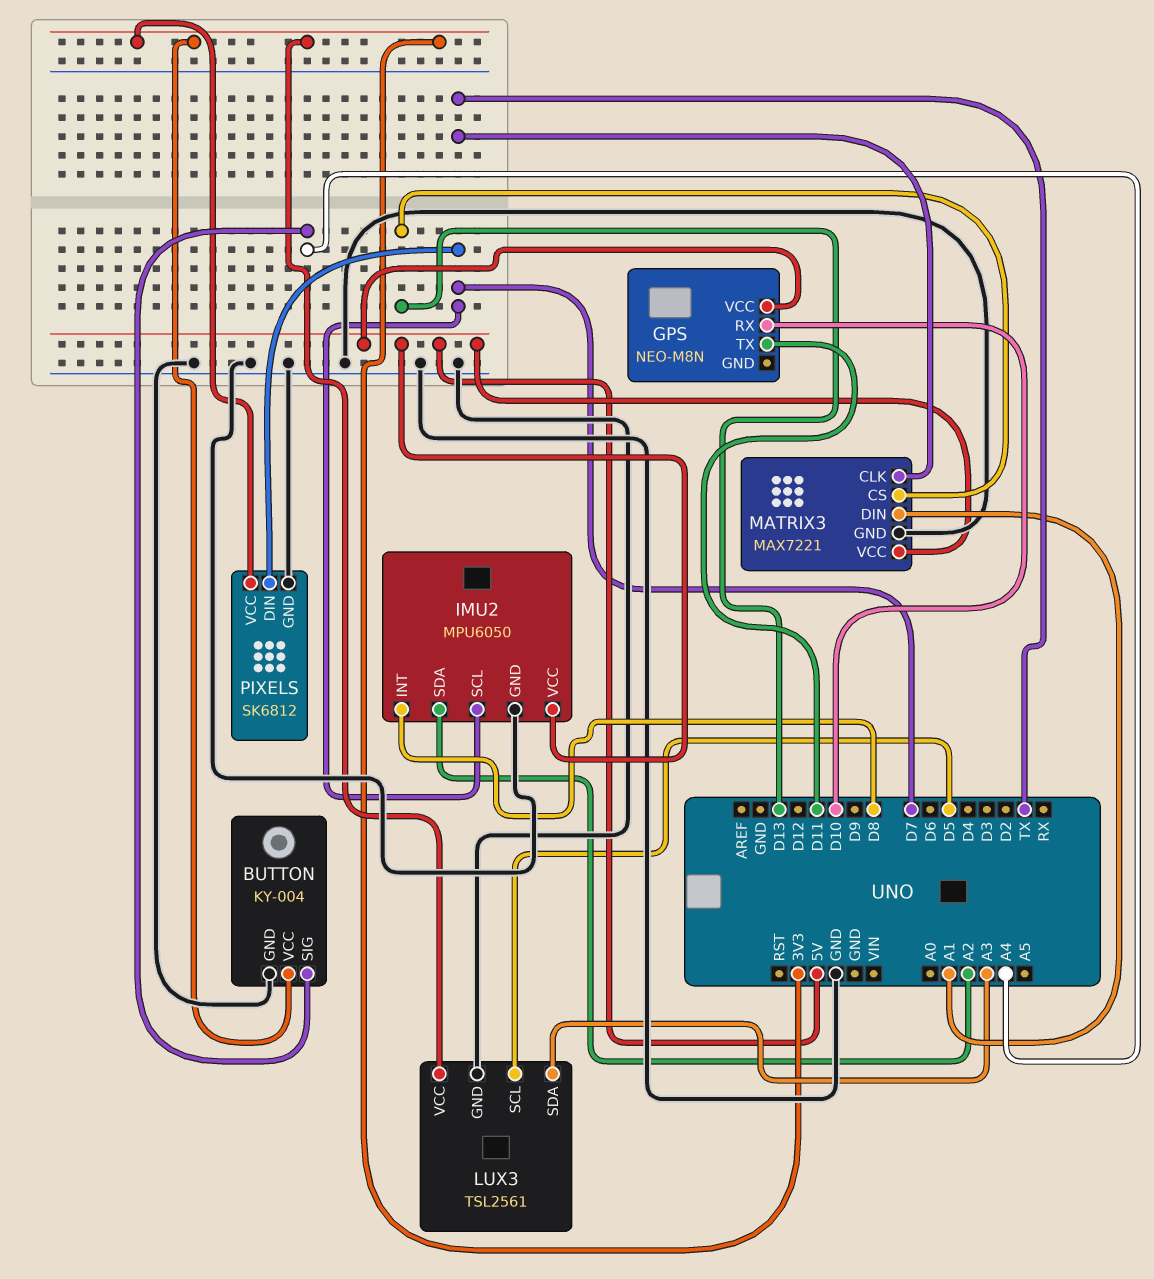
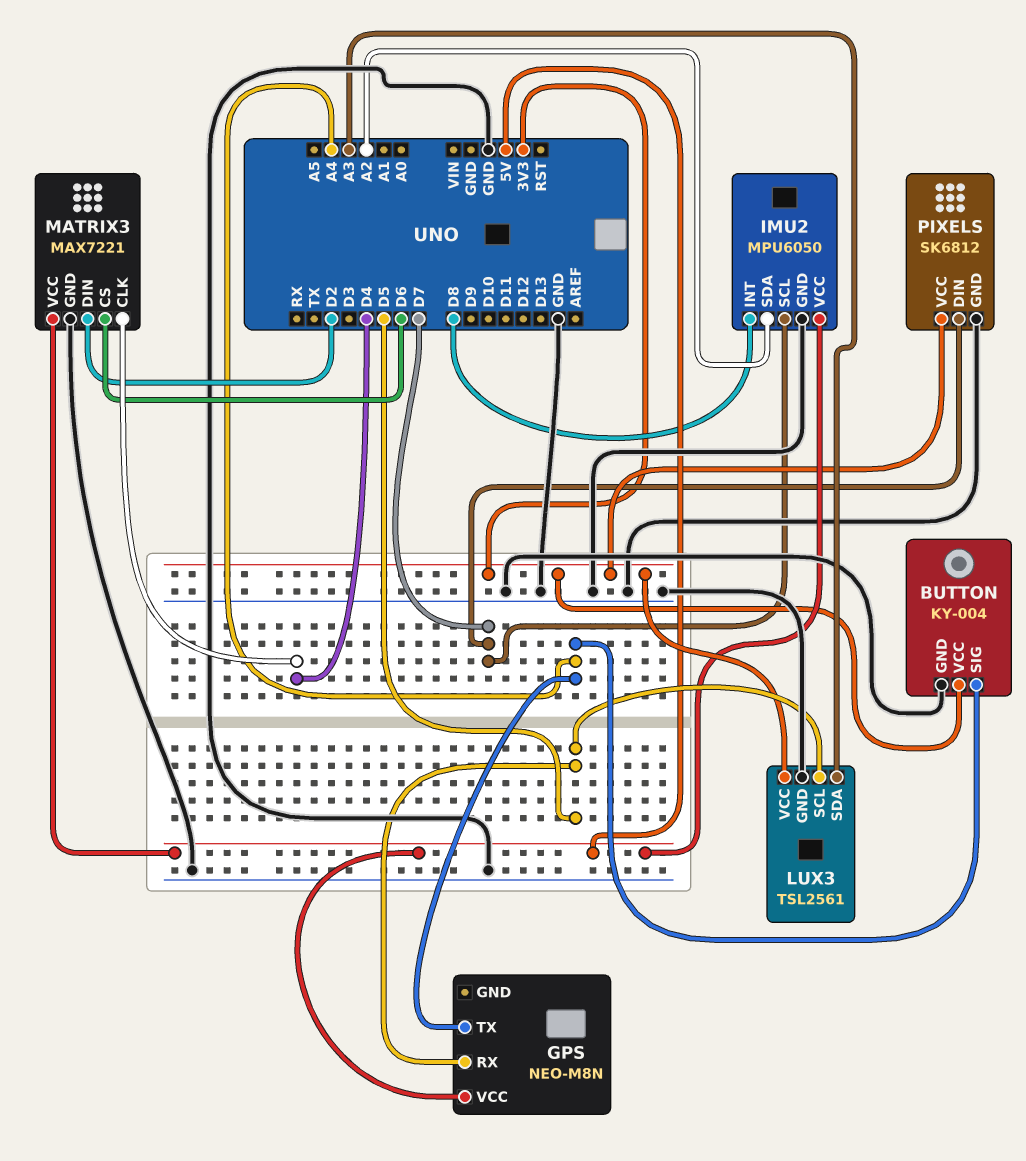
GPS pin RX: D10 -> D5
GPS pin TX: D11 -> A4
MATRIX3 pin CLK: TX -> D4
MATRIX3 pin CS: D13 -> D6
MATRIX3 pin DIN: A1 -> D2

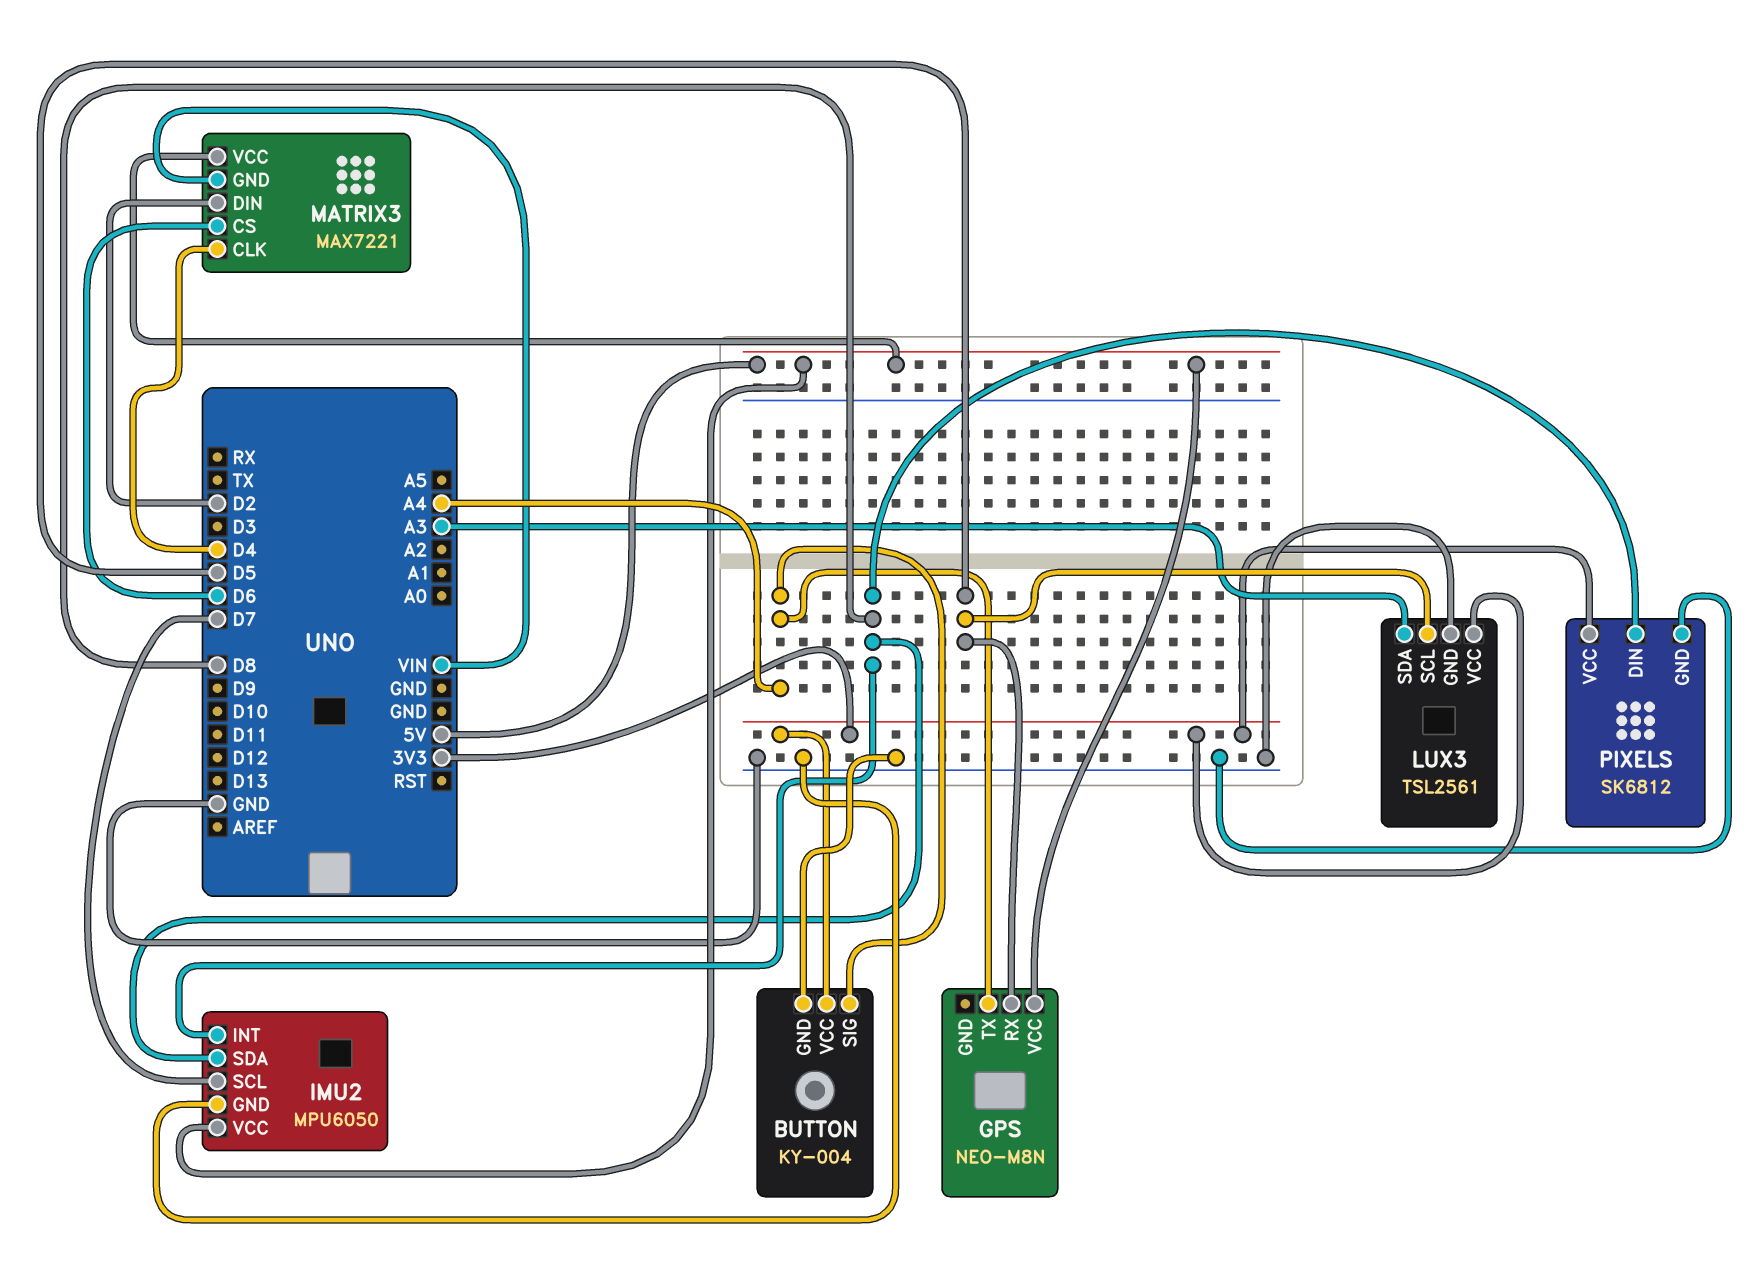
IMU2 pin SDA: A2 -> D8
MATRIX3 pin GND: GND -> VIN
PIXELS pin DIN: D7 -> D8

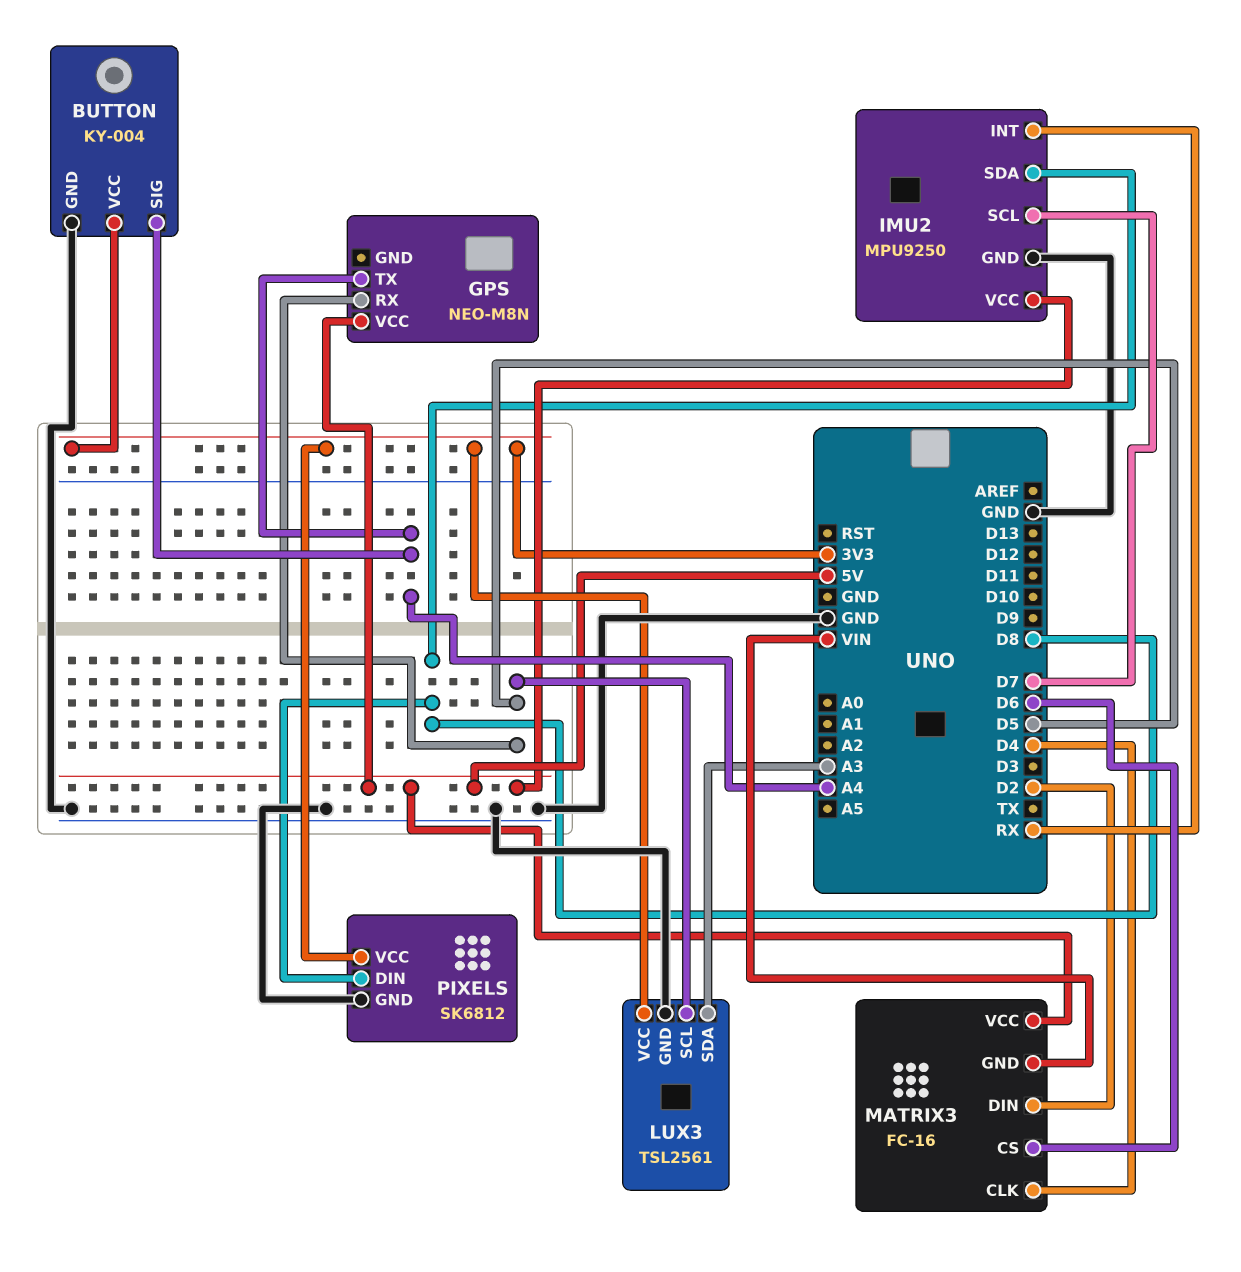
IMU2: MPU6050 -> MPU9250
IMU2 pin INT: D8 -> RX
MATRIX3: MAX7221 -> FC-16

